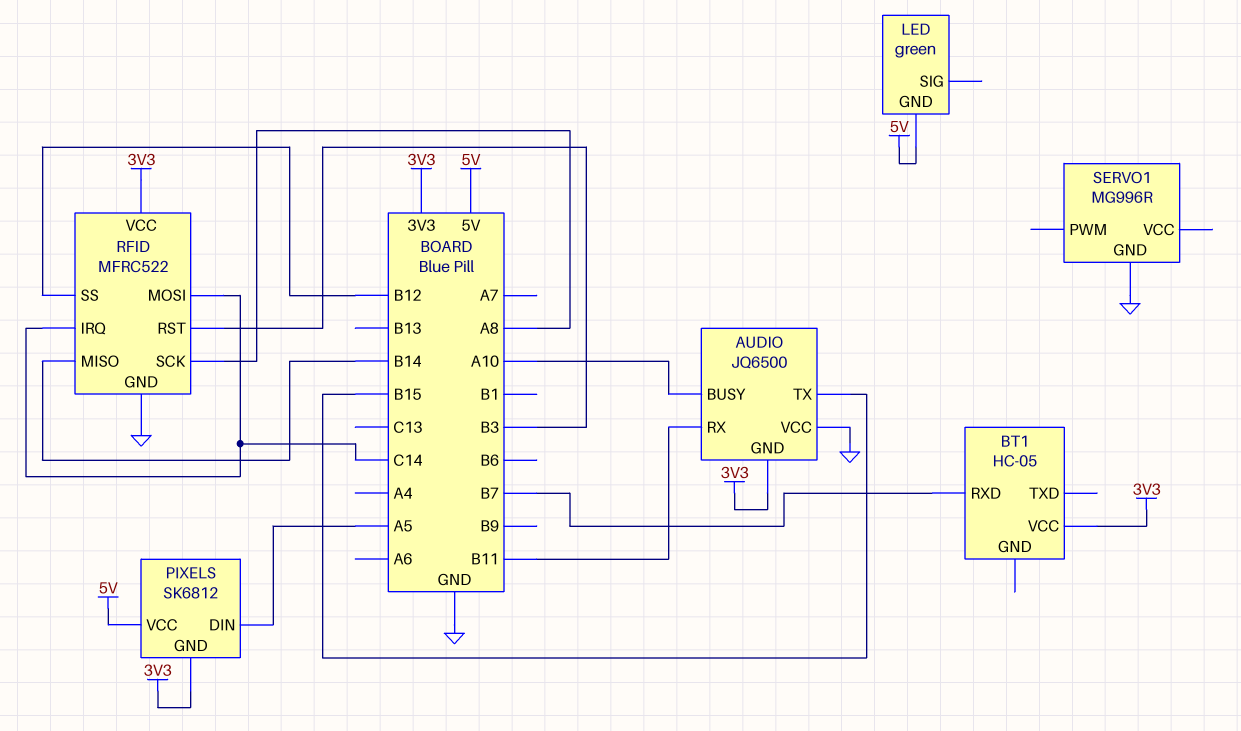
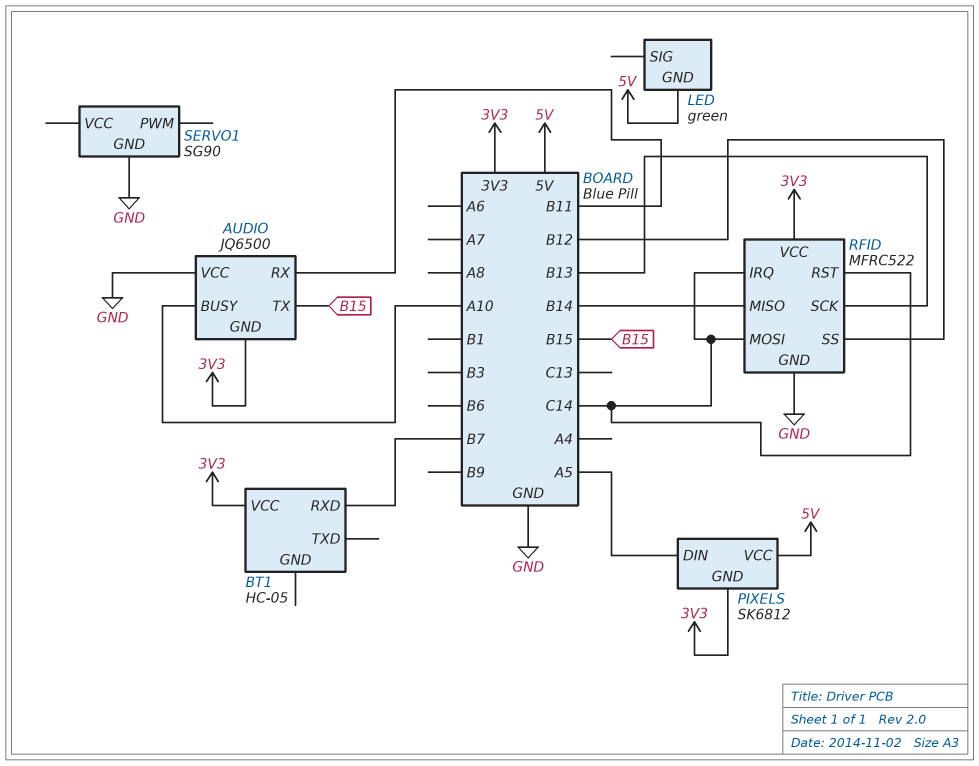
RFID pin RST: B3 -> C14
RFID pin SCK: A8 -> B13
SERVO1: MG996R -> SG90

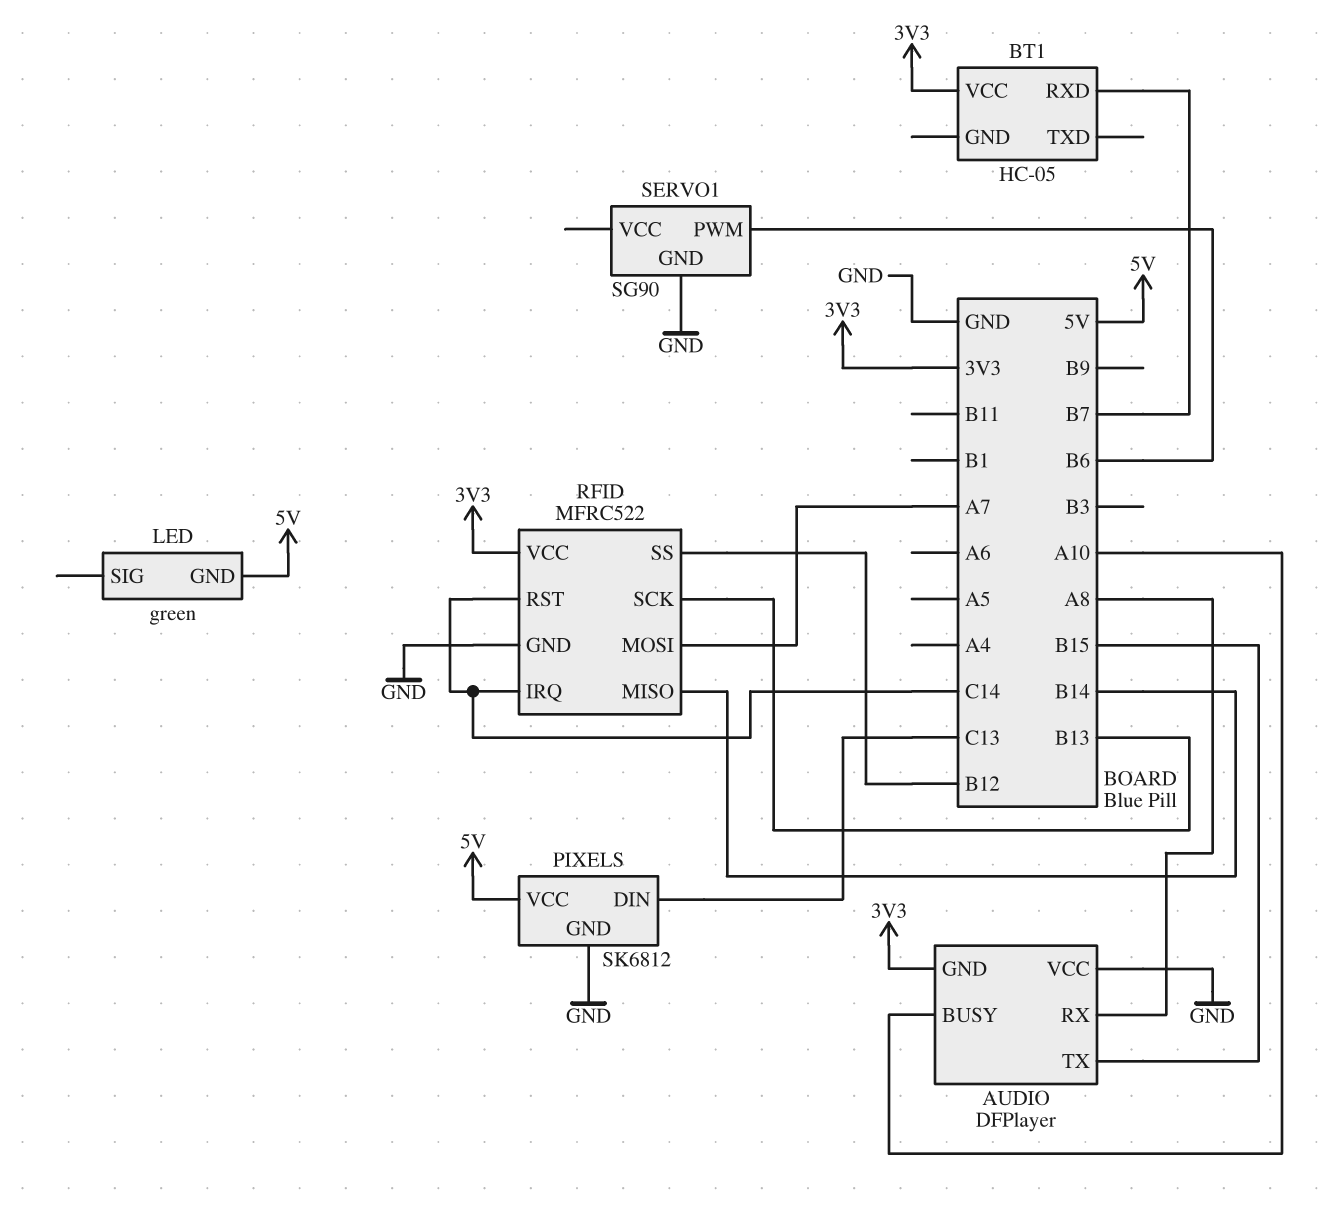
AUDIO: JQ6500 -> DFPlayer
AUDIO pin RX: B11 -> A8
PIXELS pin DIN: A5 -> C13
PIXELS pin GND: 3V3 -> GND
RFID pin MOSI: C14 -> A7
SERVO1 pin PWM: none -> B6

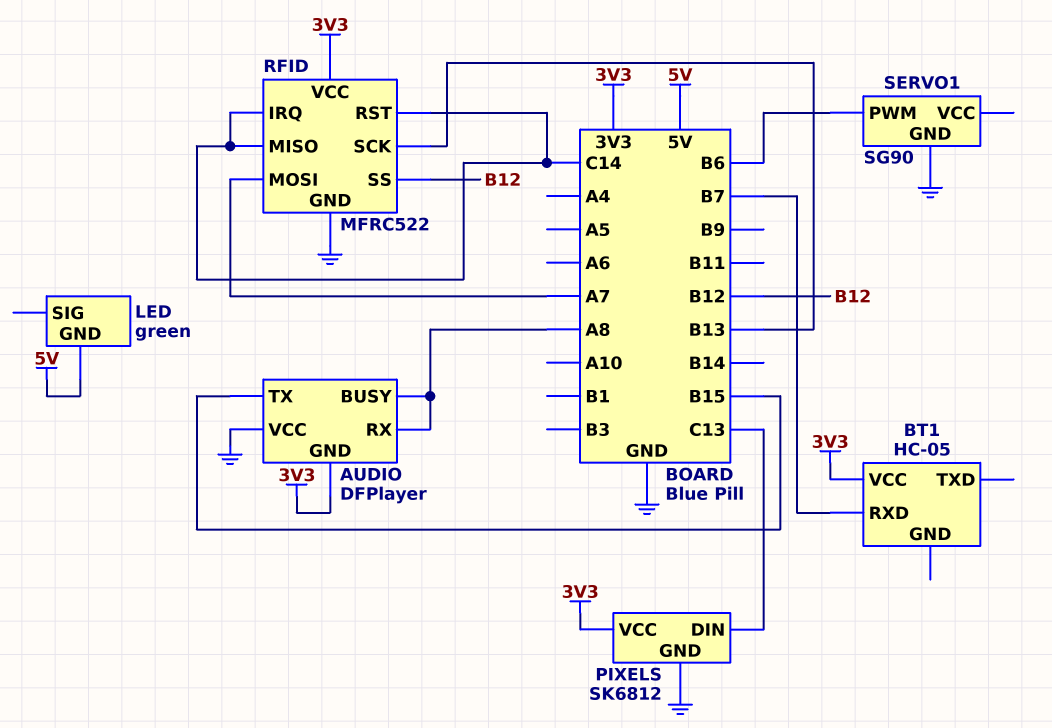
AUDIO pin BUSY: A10 -> A8
PIXELS pin VCC: 5V -> 3V3
RFID pin MISO: B14 -> C14

